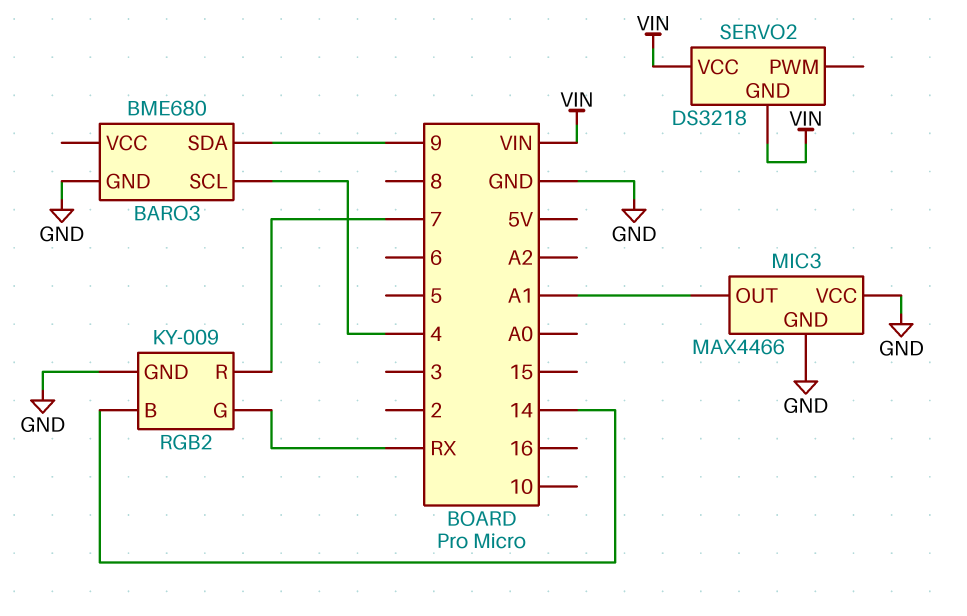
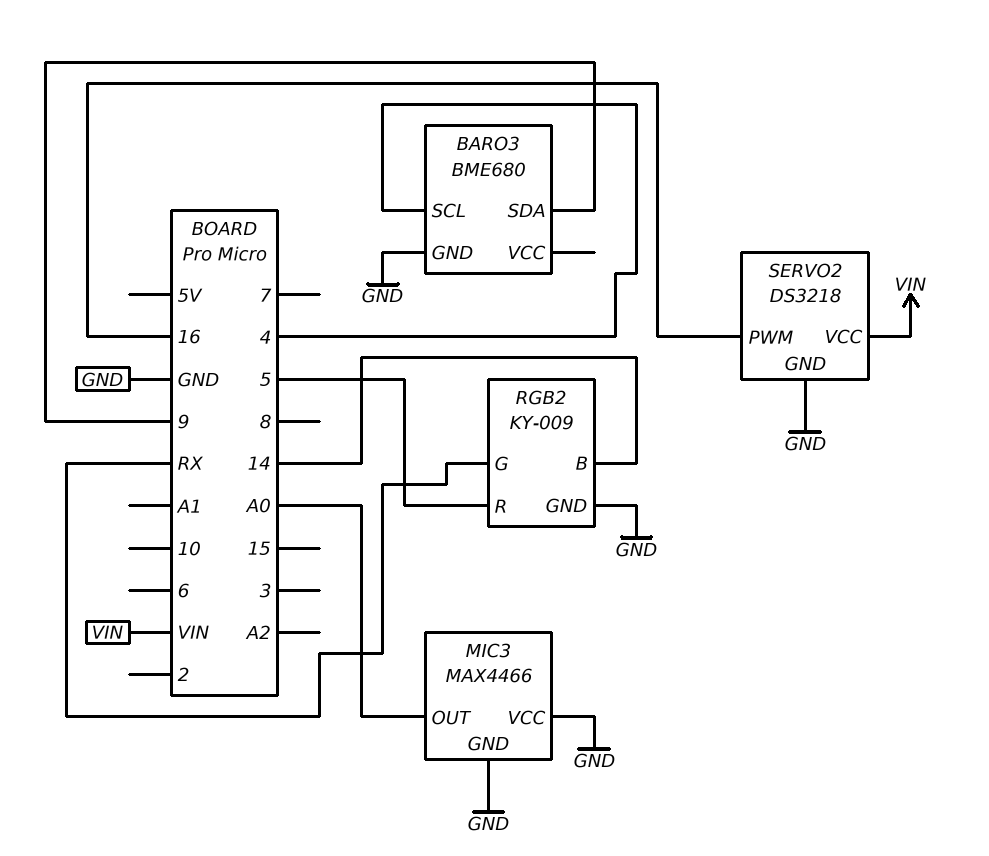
MIC3 pin OUT: A1 -> A0
RGB2 pin R: 7 -> 5
SERVO2 pin GND: VIN -> GND
SERVO2 pin PWM: none -> 16

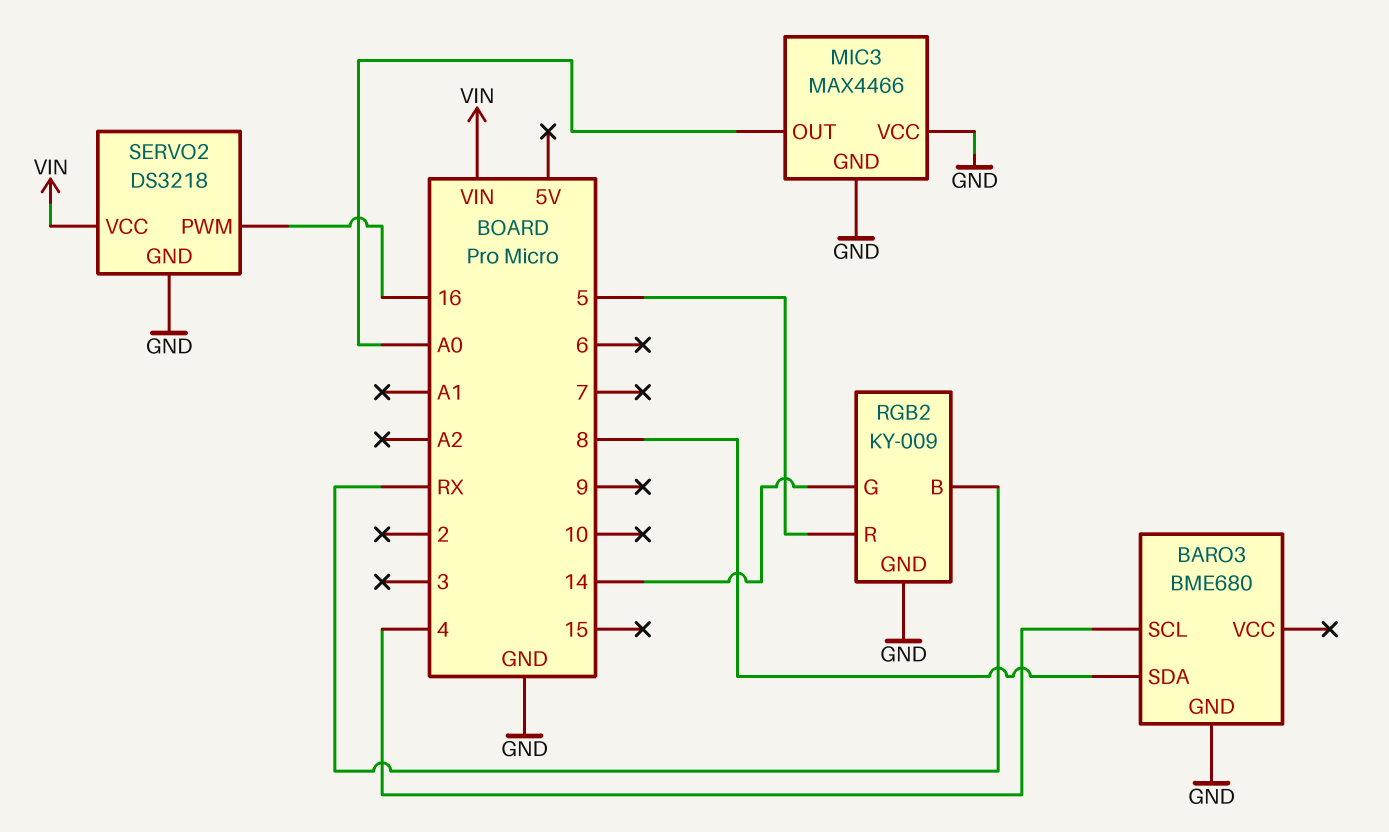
BARO3 pin SDA: 9 -> 8
RGB2 pin B: 14 -> RX
RGB2 pin G: RX -> 14

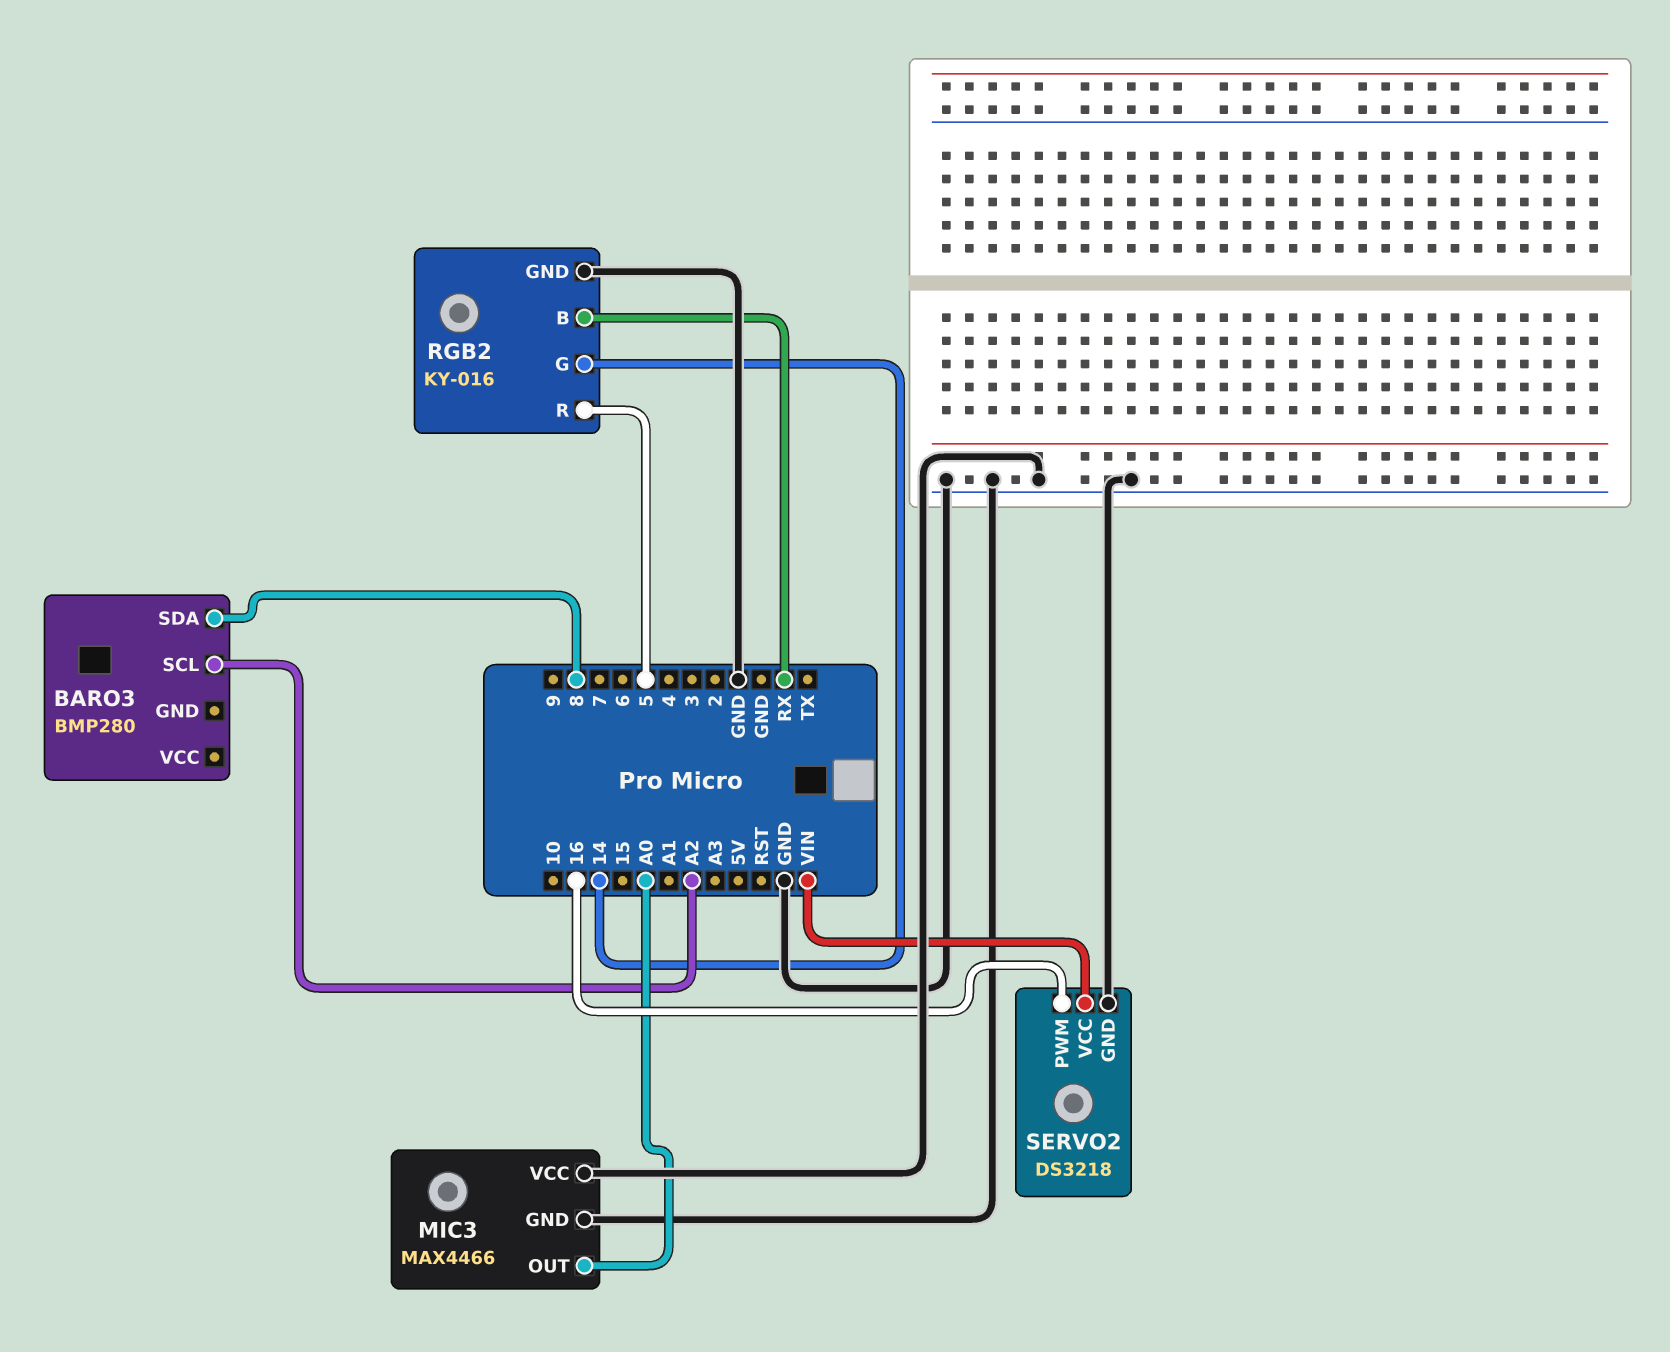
BARO3: BME680 -> BMP280
BARO3 pin GND: GND -> none
BARO3 pin SCL: 4 -> A2
RGB2: KY-009 -> KY-016

